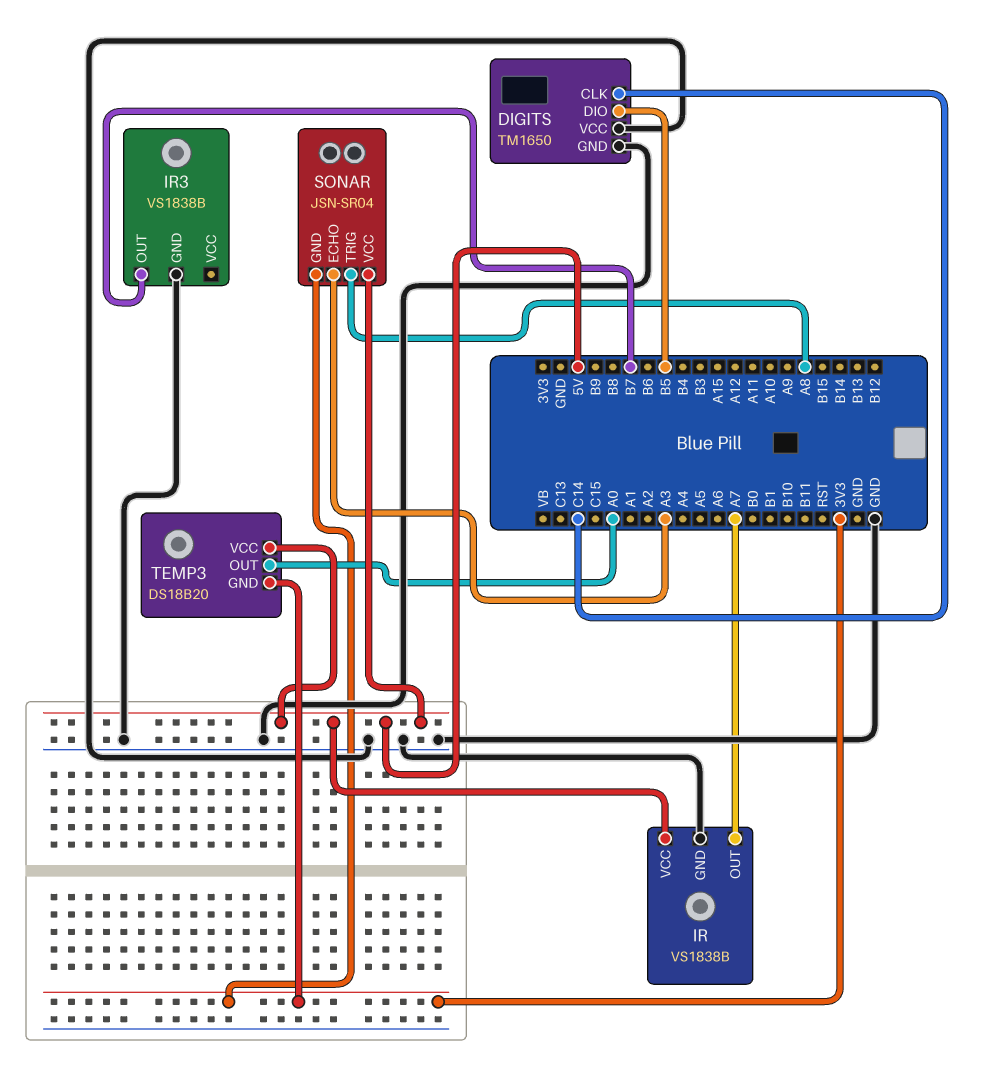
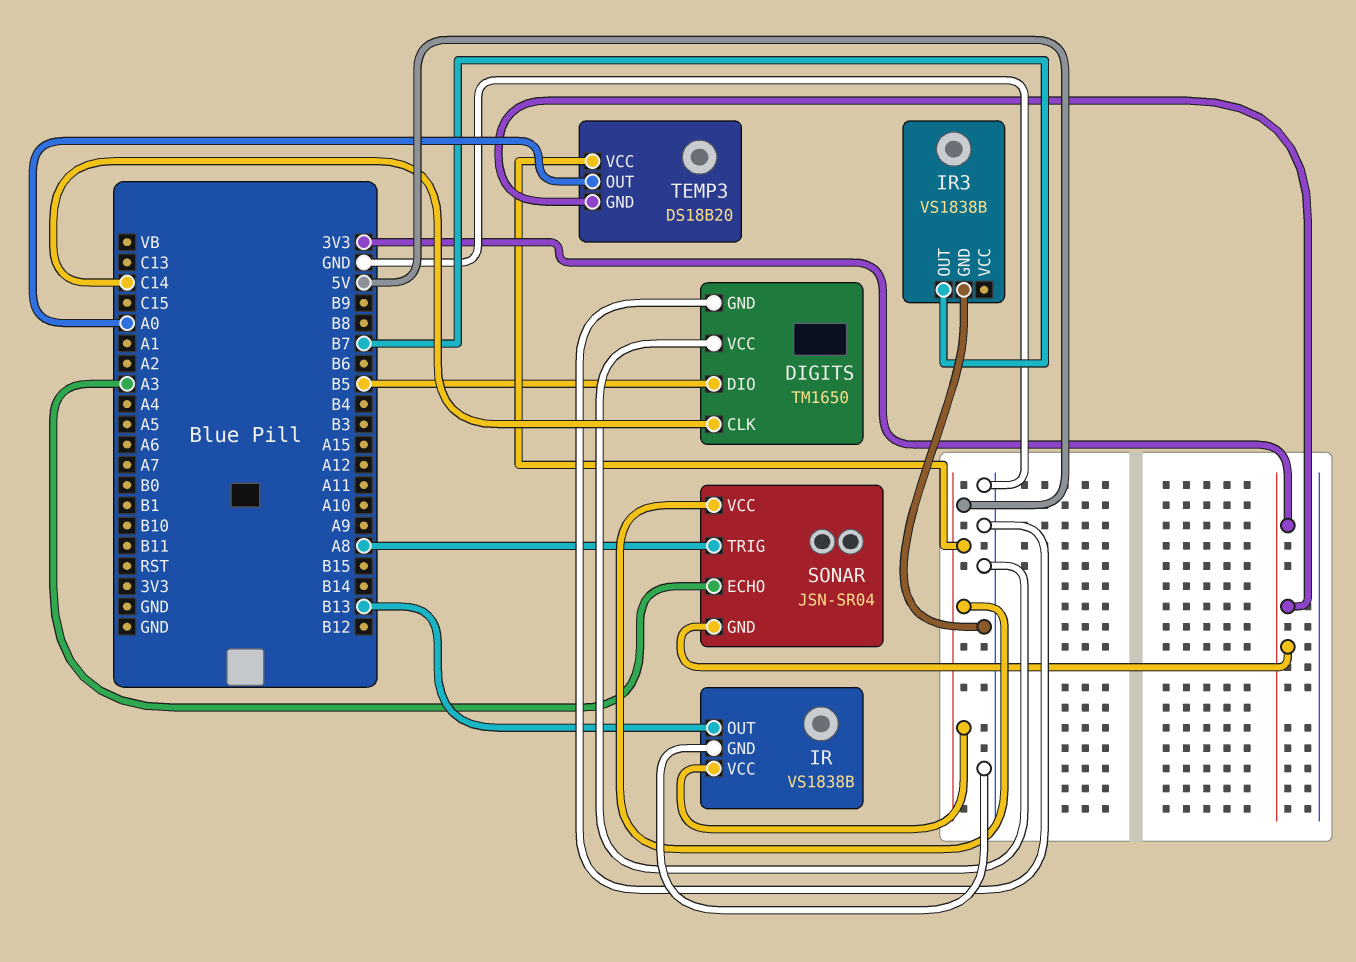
IR pin OUT: A7 -> B13

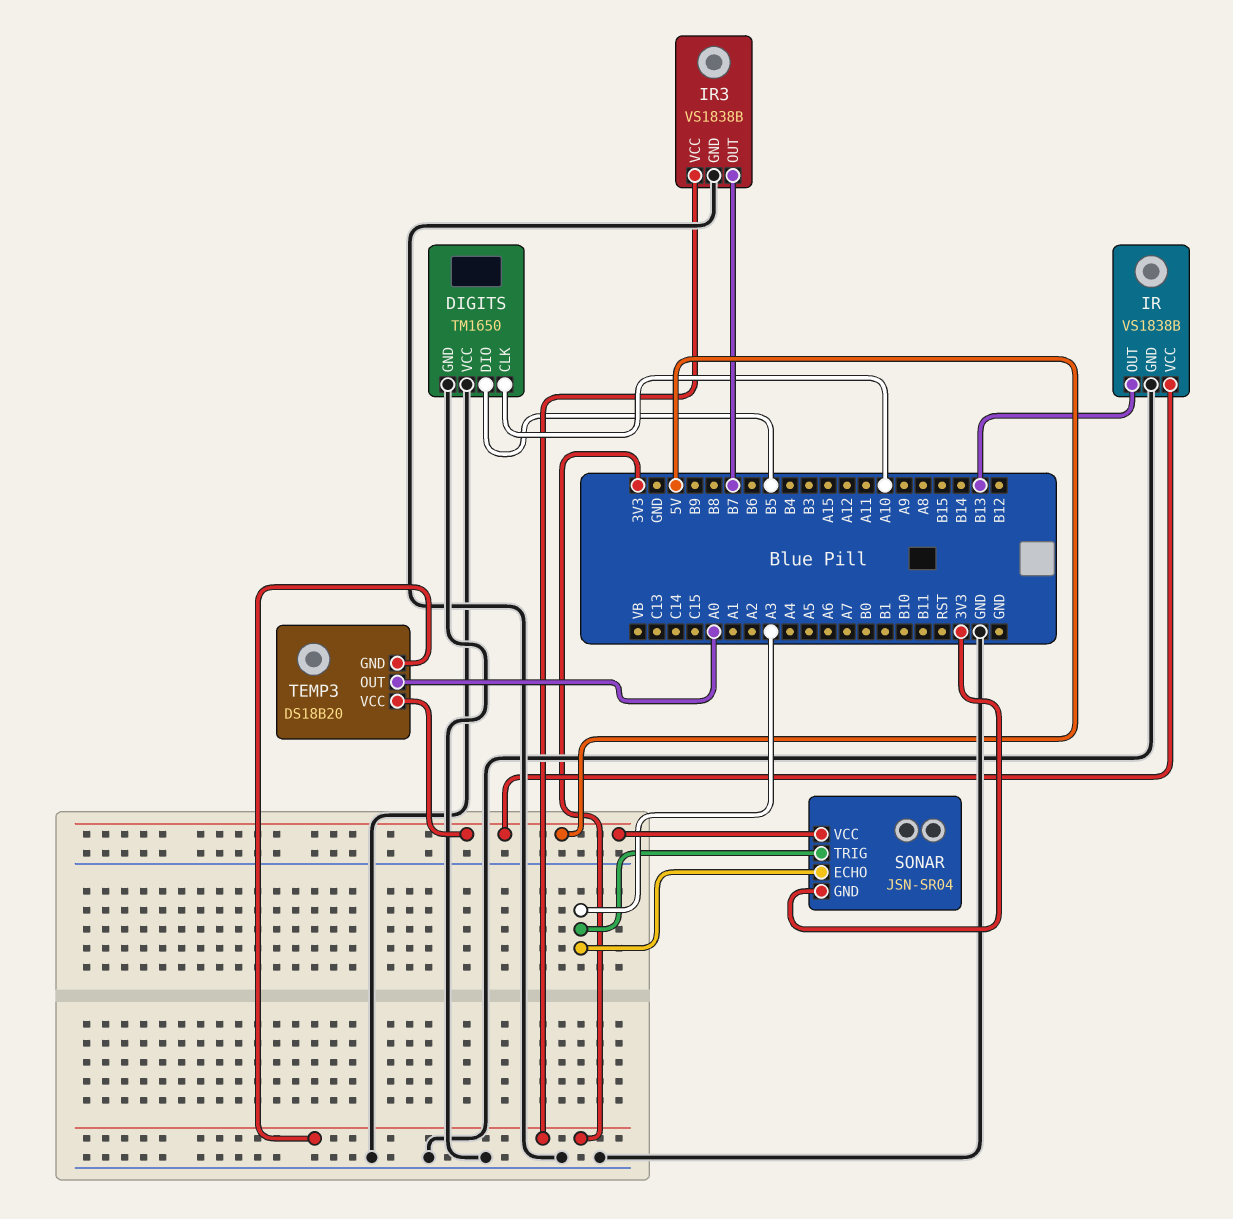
DIGITS pin CLK: C14 -> A10
IR3 pin VCC: none -> 3V3
SONAR pin TRIG: A8 -> A3

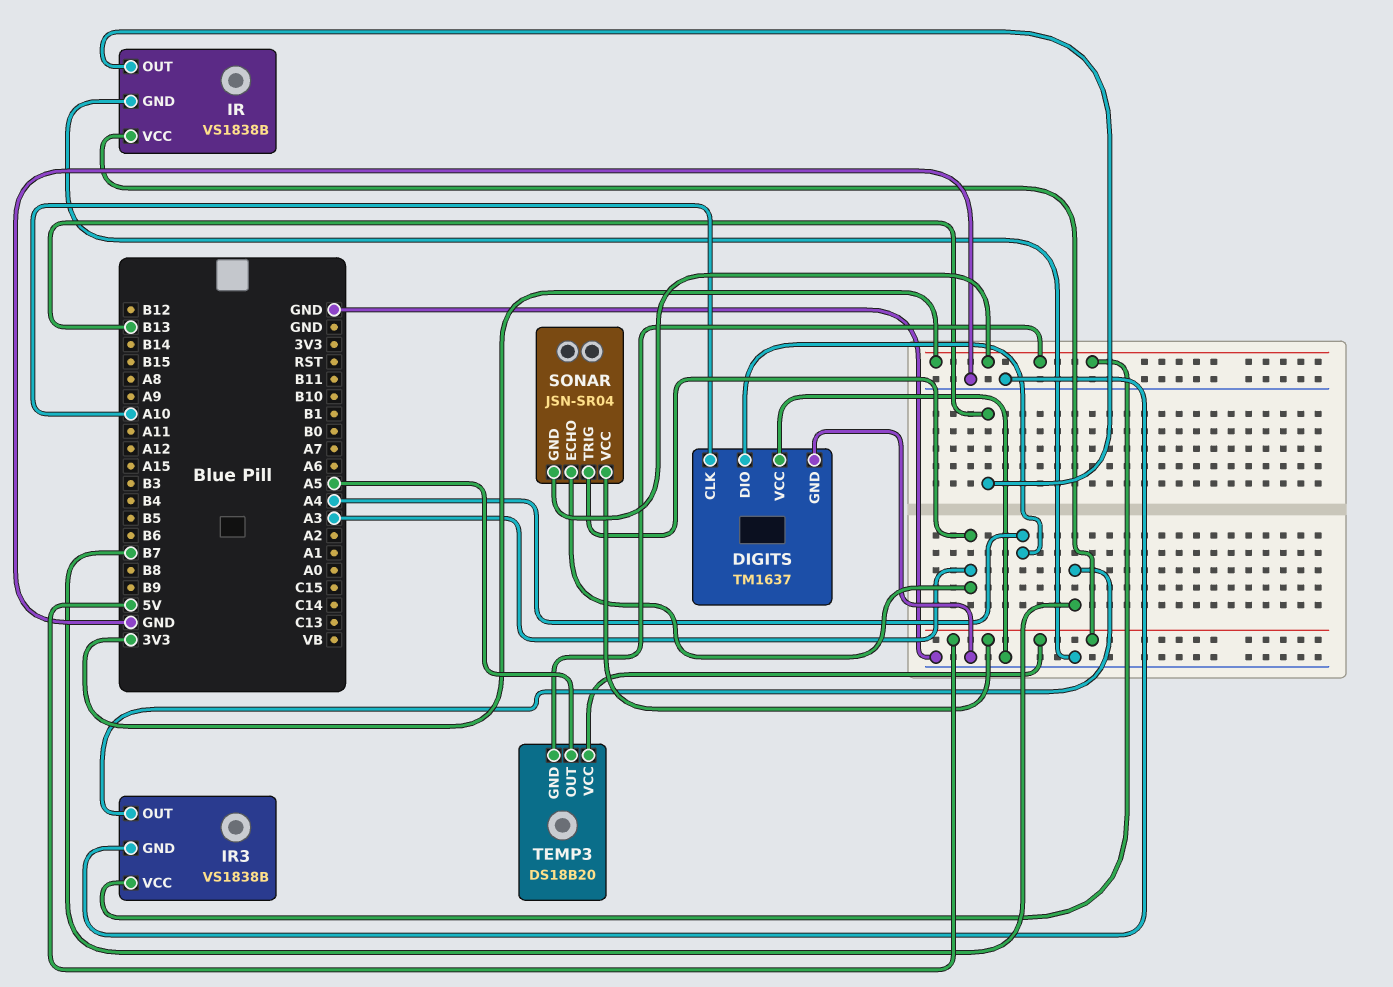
DIGITS: TM1650 -> TM1637
DIGITS pin DIO: B5 -> A4
TEMP3 pin OUT: A0 -> A5

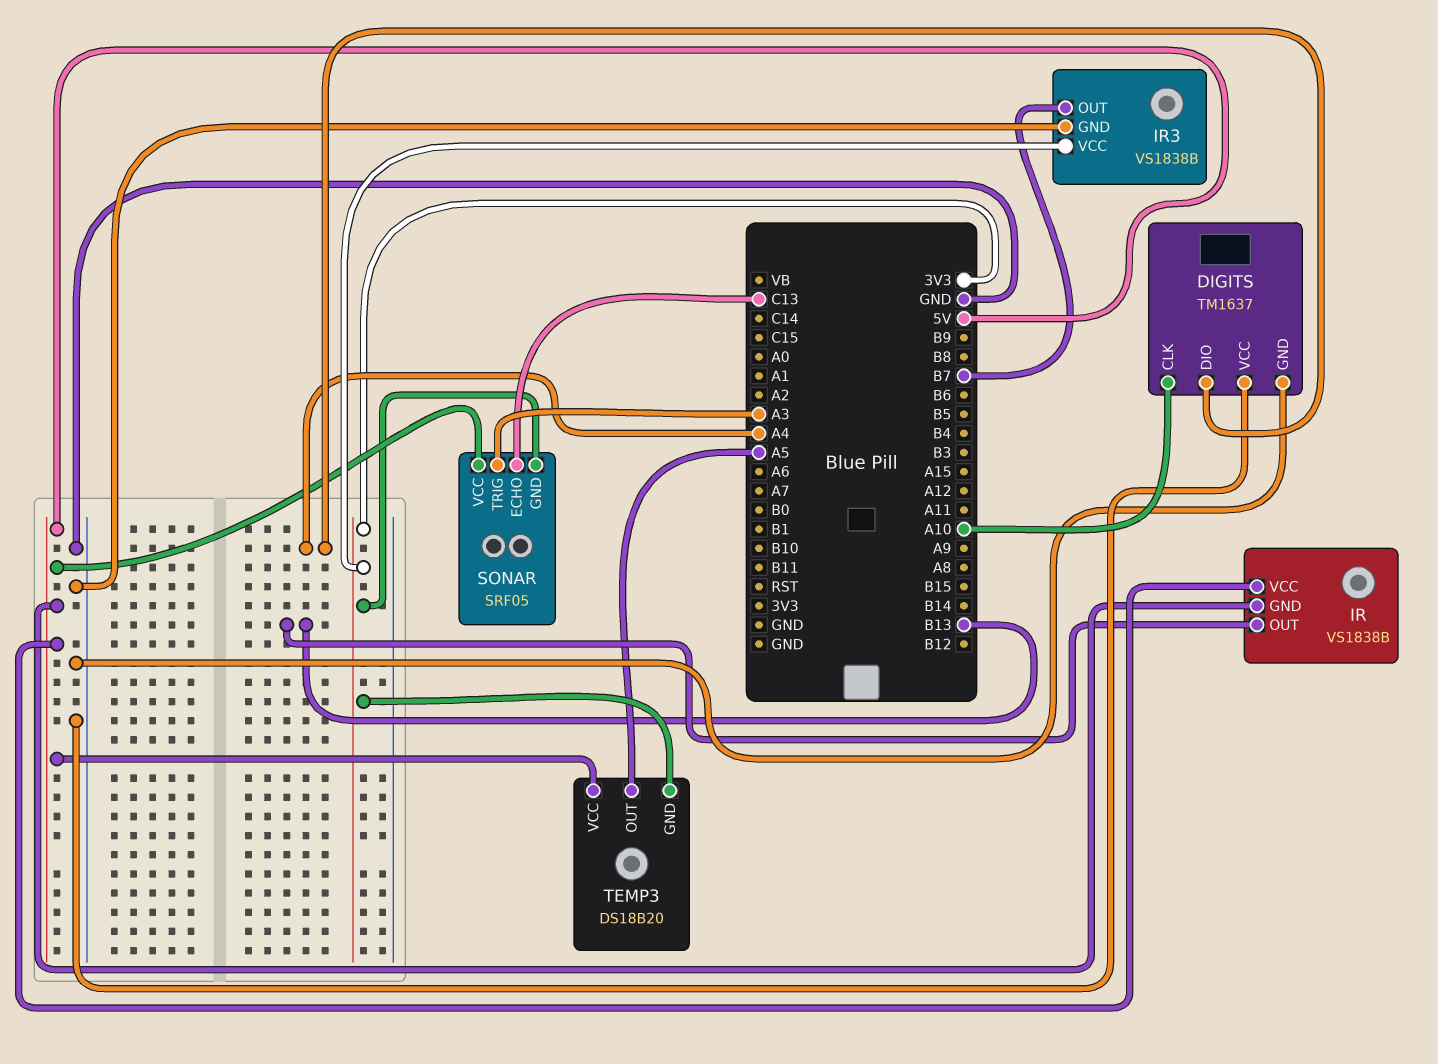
IR pin GND: GND -> 5V
SONAR: JSN-SR04 -> SRF05
SONAR pin ECHO: A3 -> C13

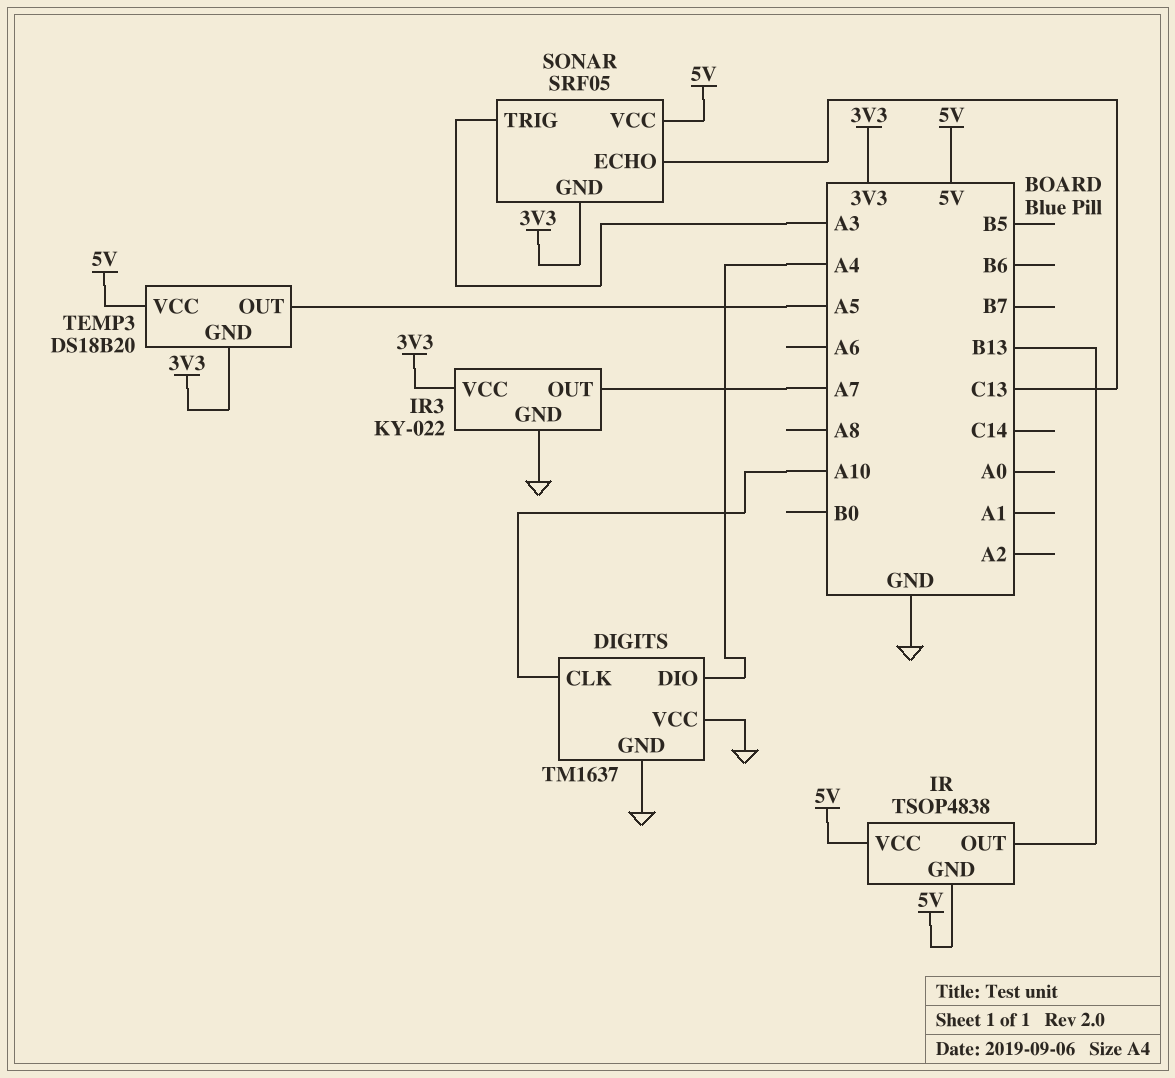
IR: VS1838B -> TSOP4838
IR3: VS1838B -> KY-022
IR3 pin OUT: B7 -> A7

